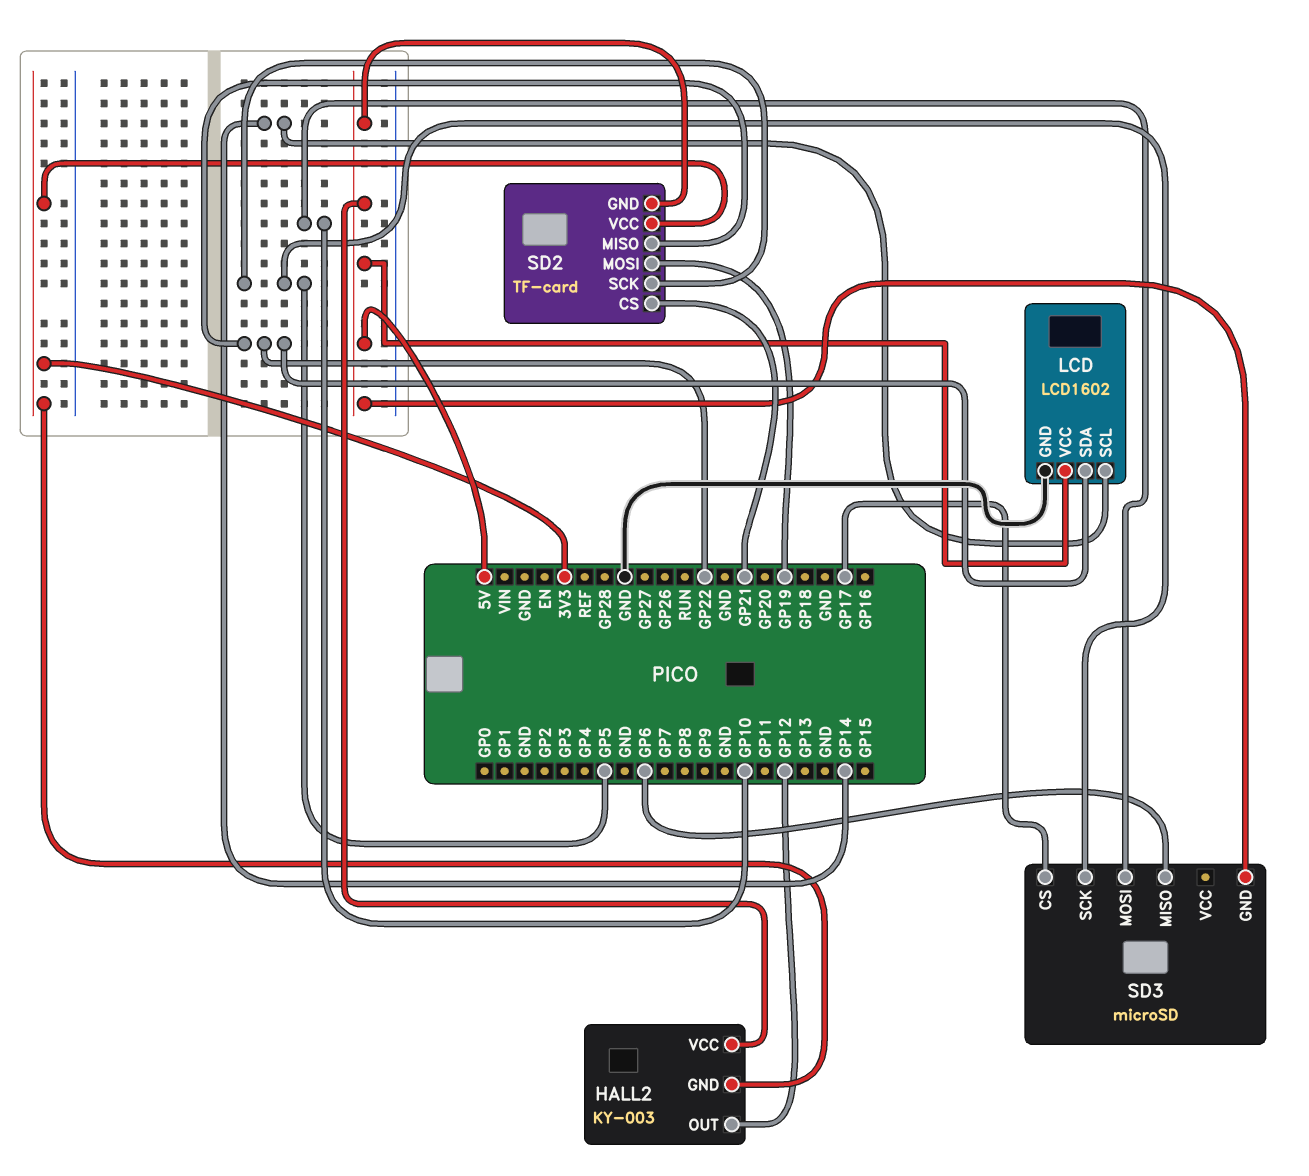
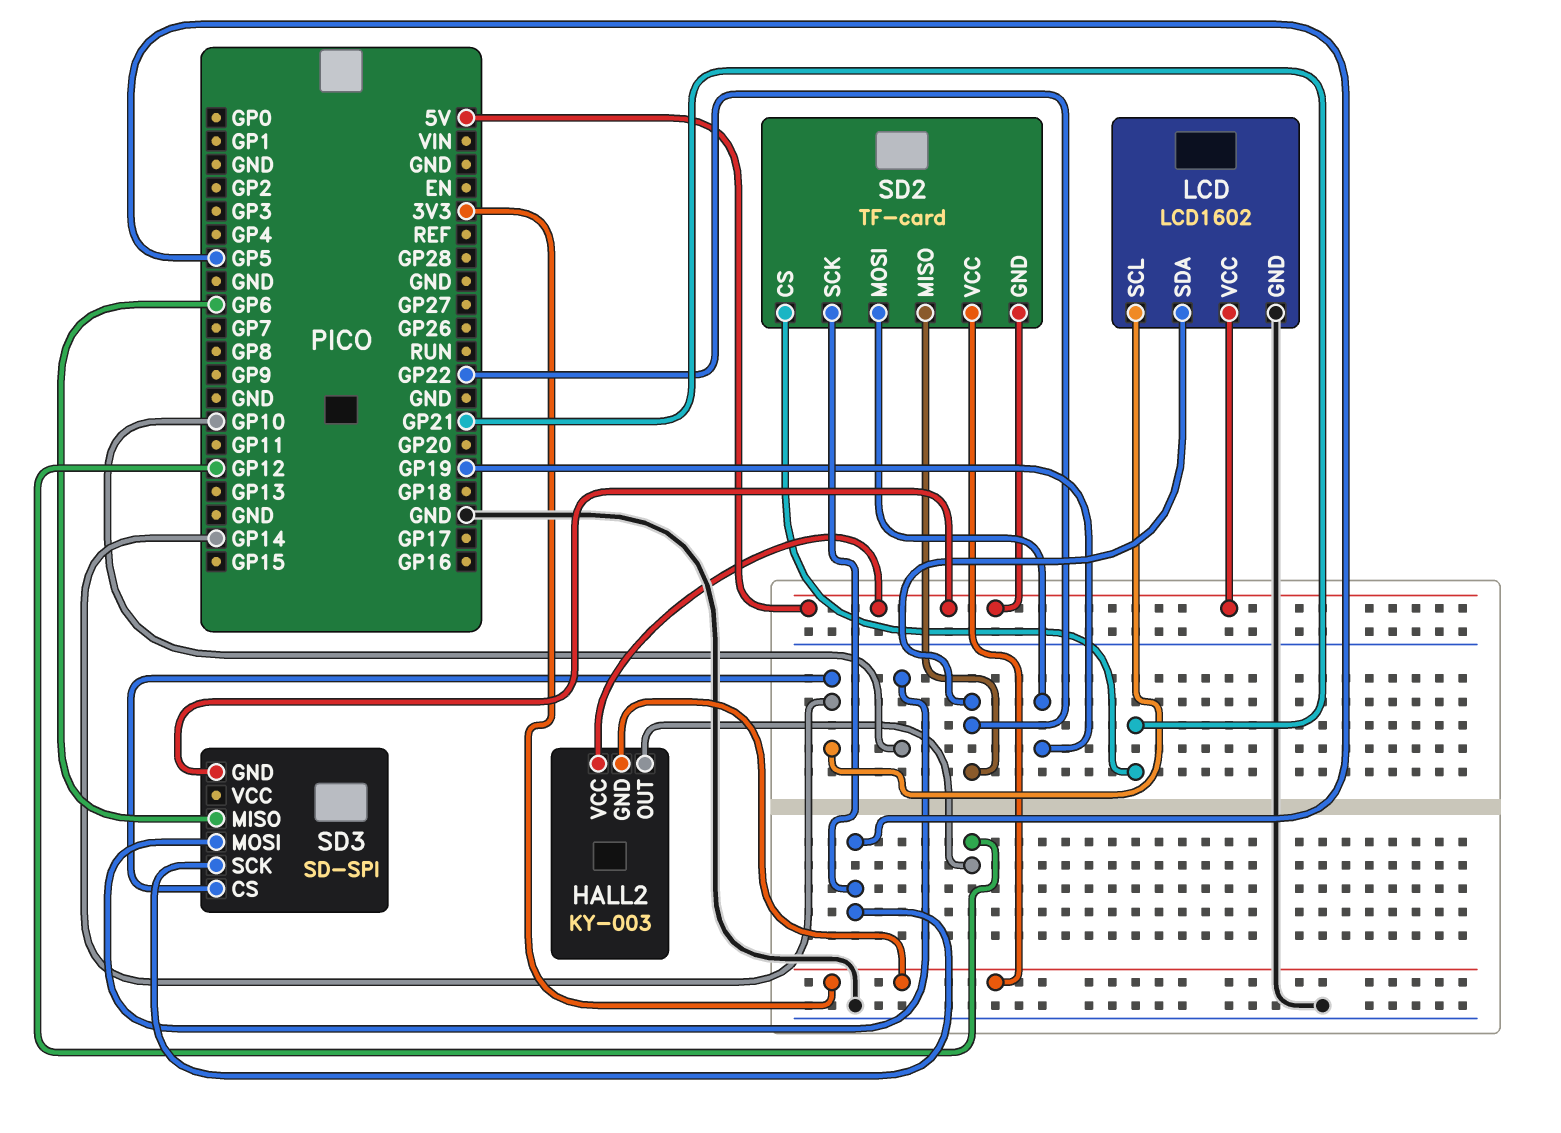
SD3: microSD -> SD-SPI
SD3 pin CS: GP17 -> GP14

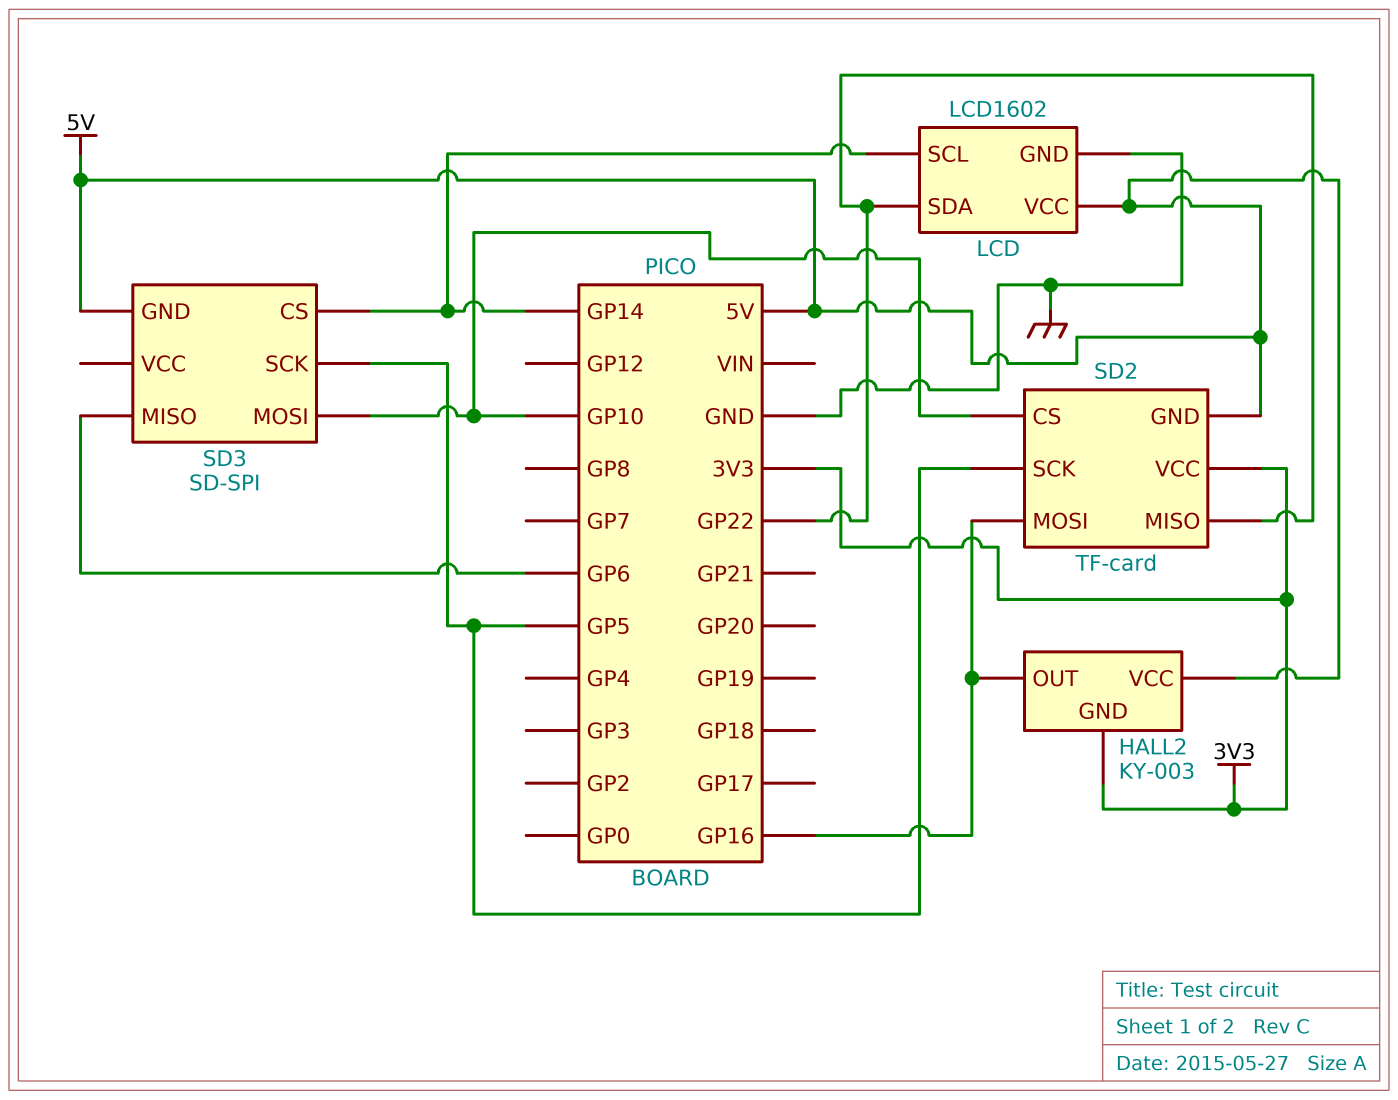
HALL2 pin OUT: GP12 -> GP16
SD2 pin CS: GP21 -> GP10
SD2 pin MOSI: GP19 -> GP16

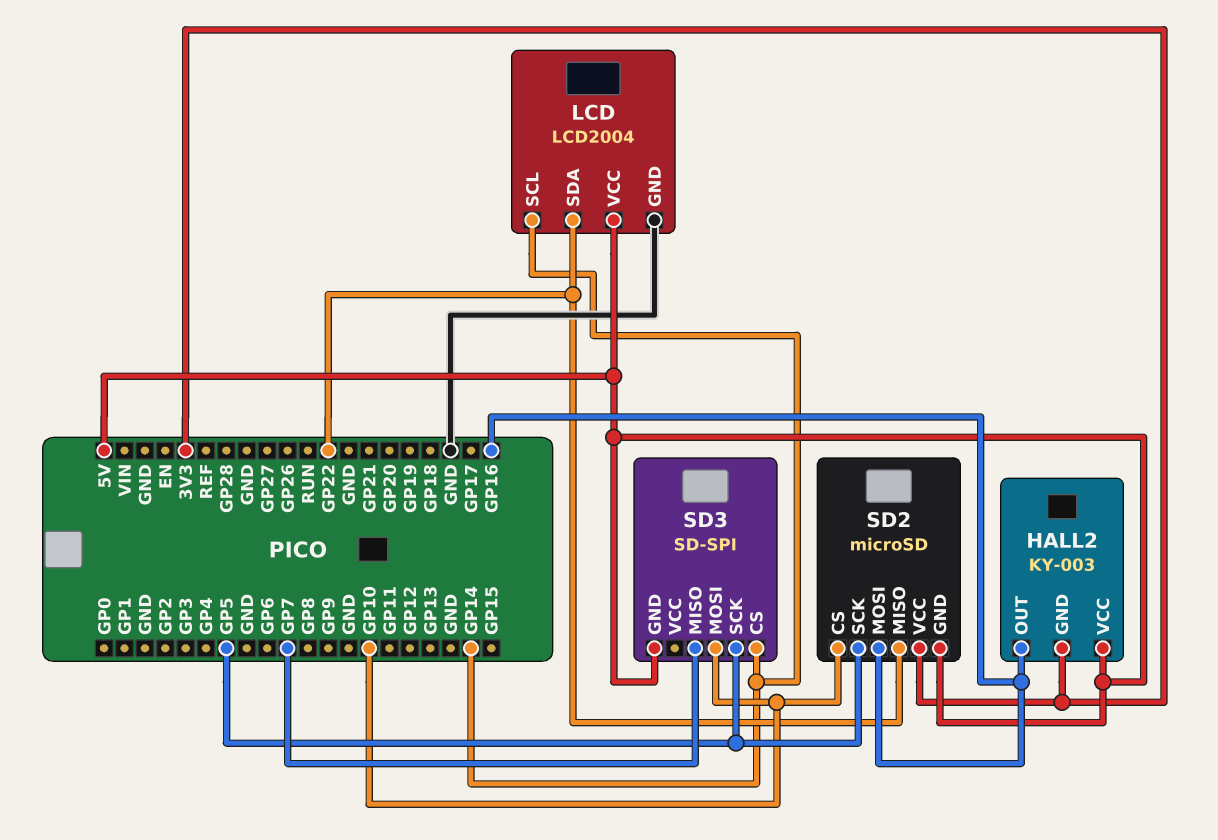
LCD: LCD1602 -> LCD2004
SD2: TF-card -> microSD
SD3 pin MISO: GP6 -> GP7

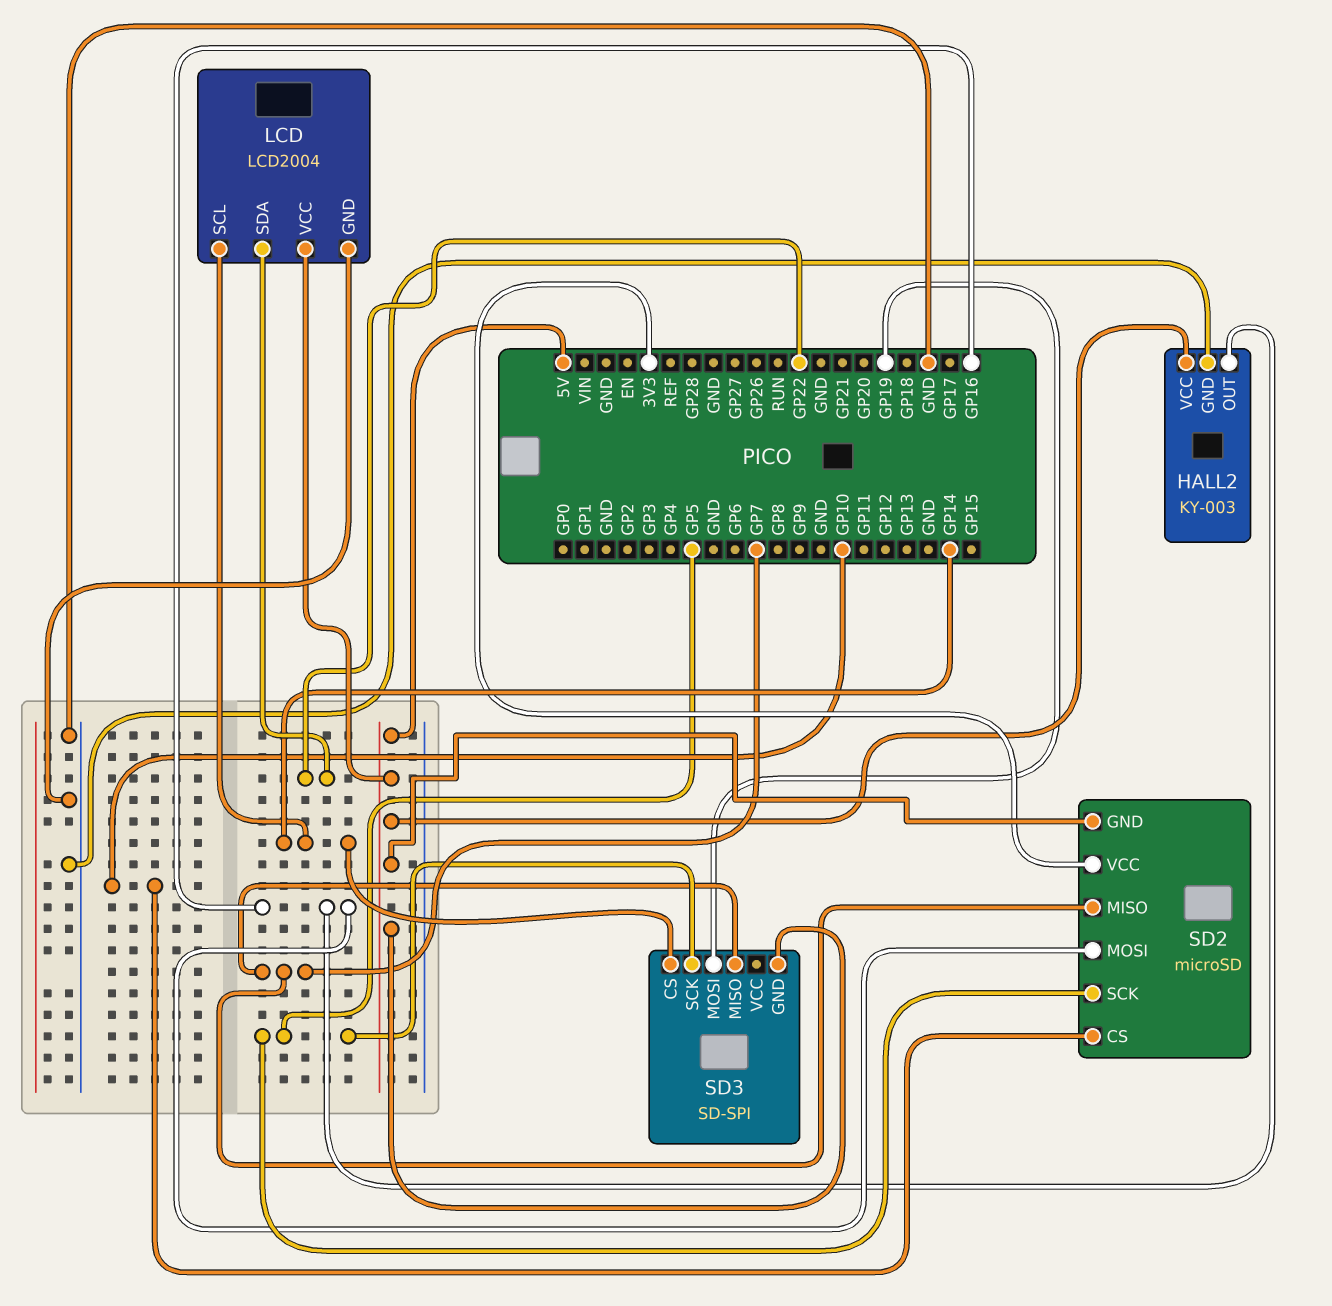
HALL2 pin GND: 3V3 -> GND
SD2 pin MISO: GP22 -> GP7
SD3 pin MOSI: GP10 -> GP19

